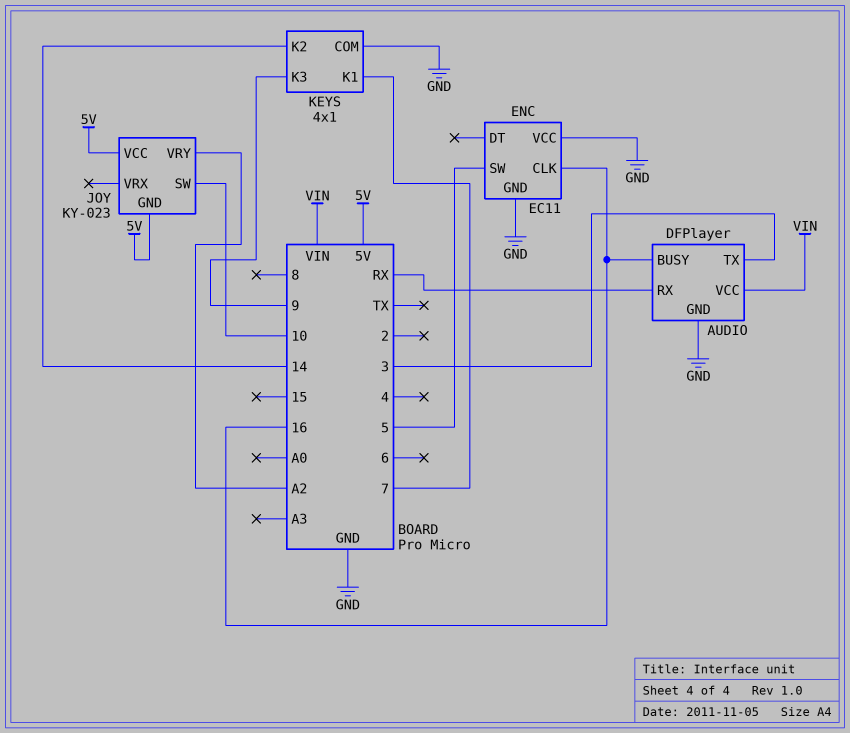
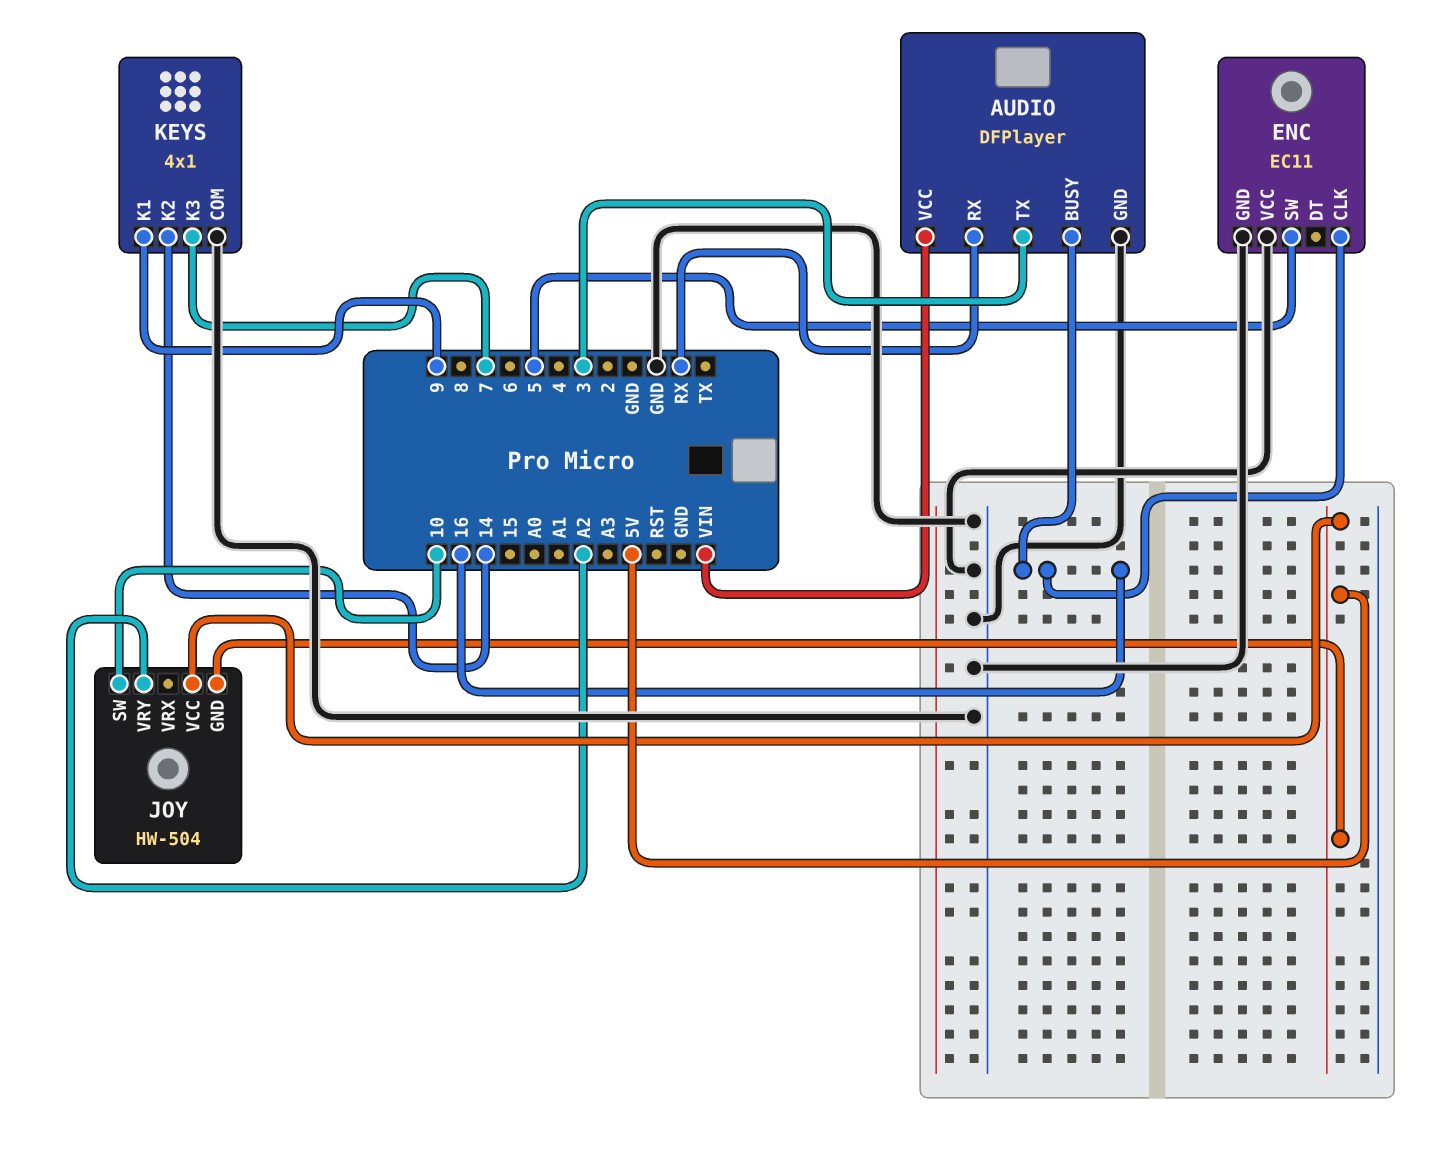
JOY: KY-023 -> HW-504
KEYS pin K1: 7 -> 9
KEYS pin K3: 9 -> 7

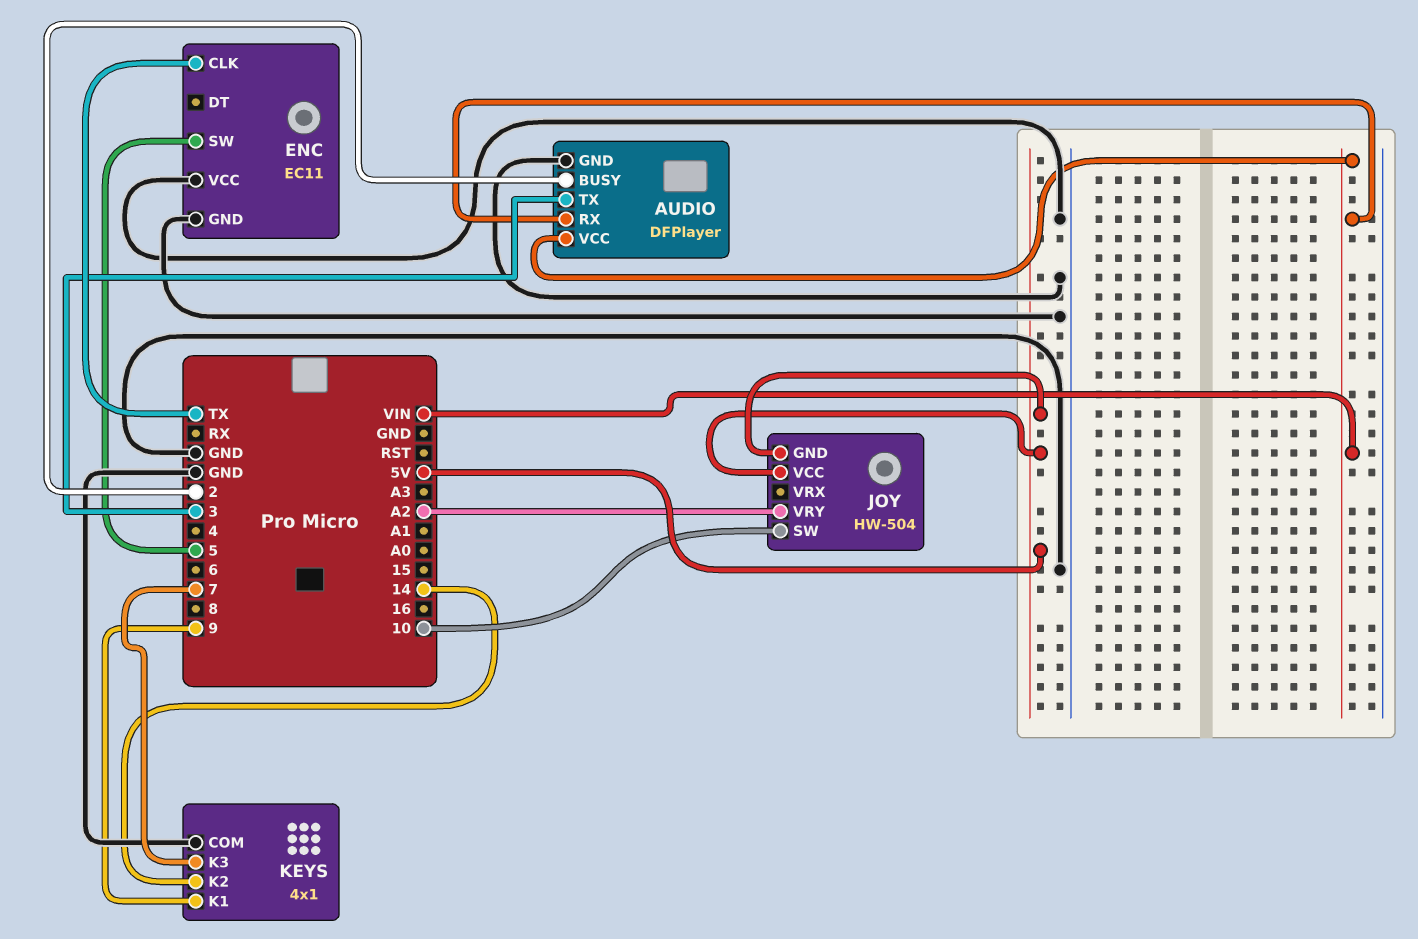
AUDIO pin BUSY: 16 -> 2
AUDIO pin RX: RX -> VIN
ENC pin CLK: 16 -> TX

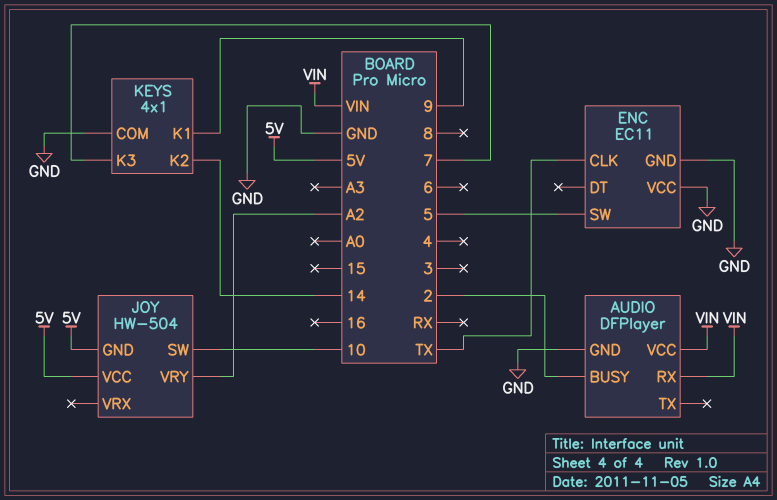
AUDIO pin TX: 3 -> none

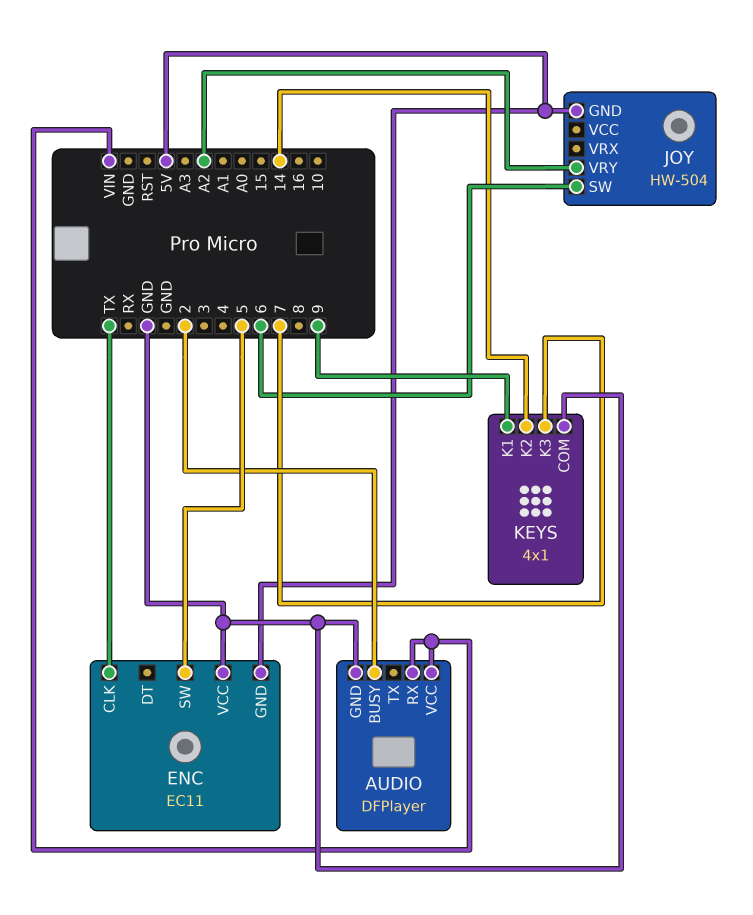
ENC pin GND: GND -> 5V
JOY pin SW: 10 -> 6
JOY pin VCC: 5V -> none

